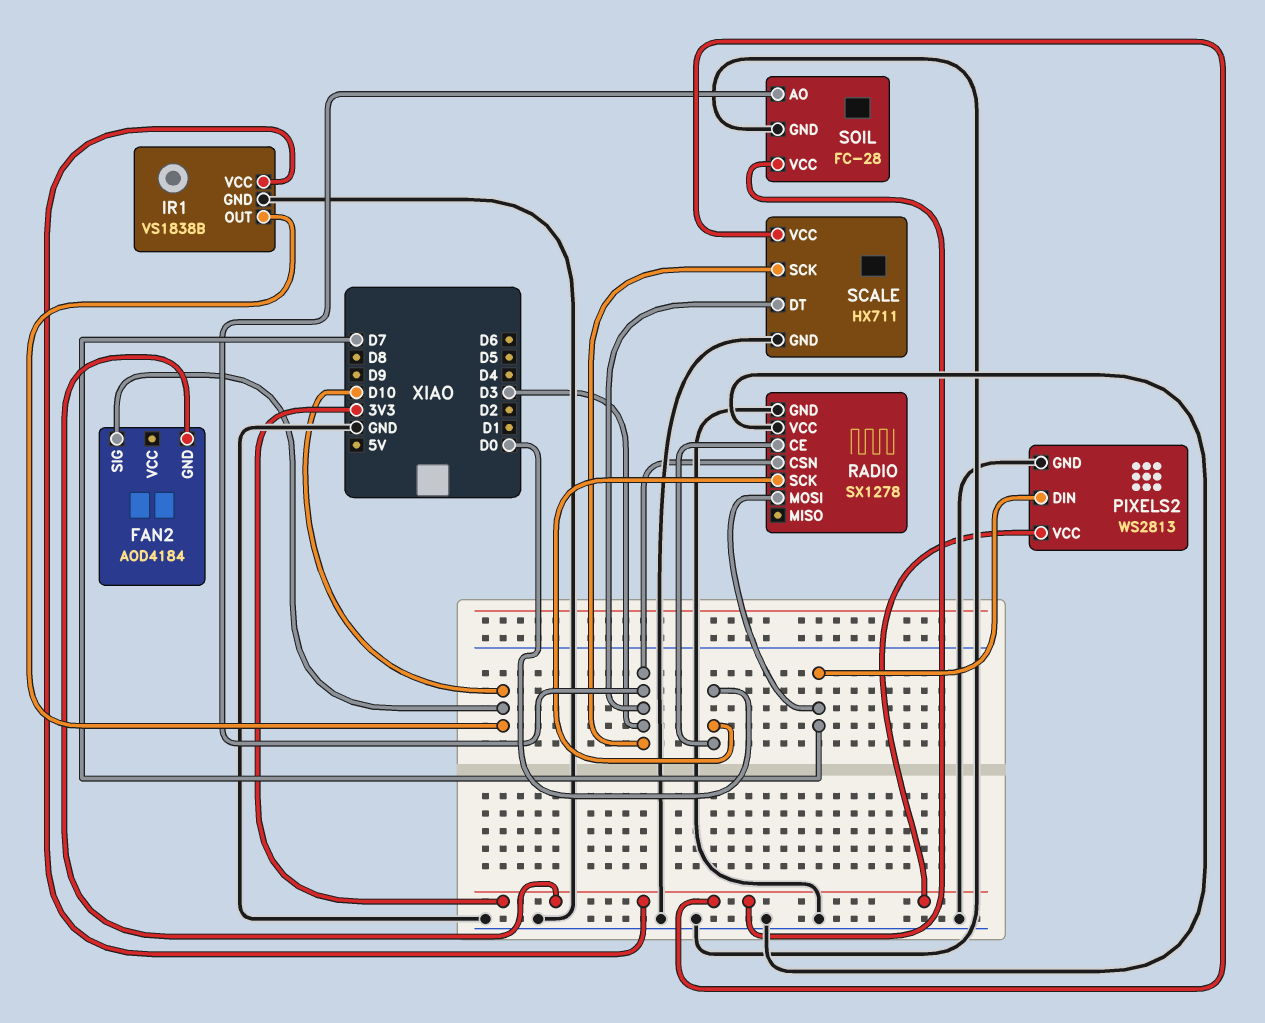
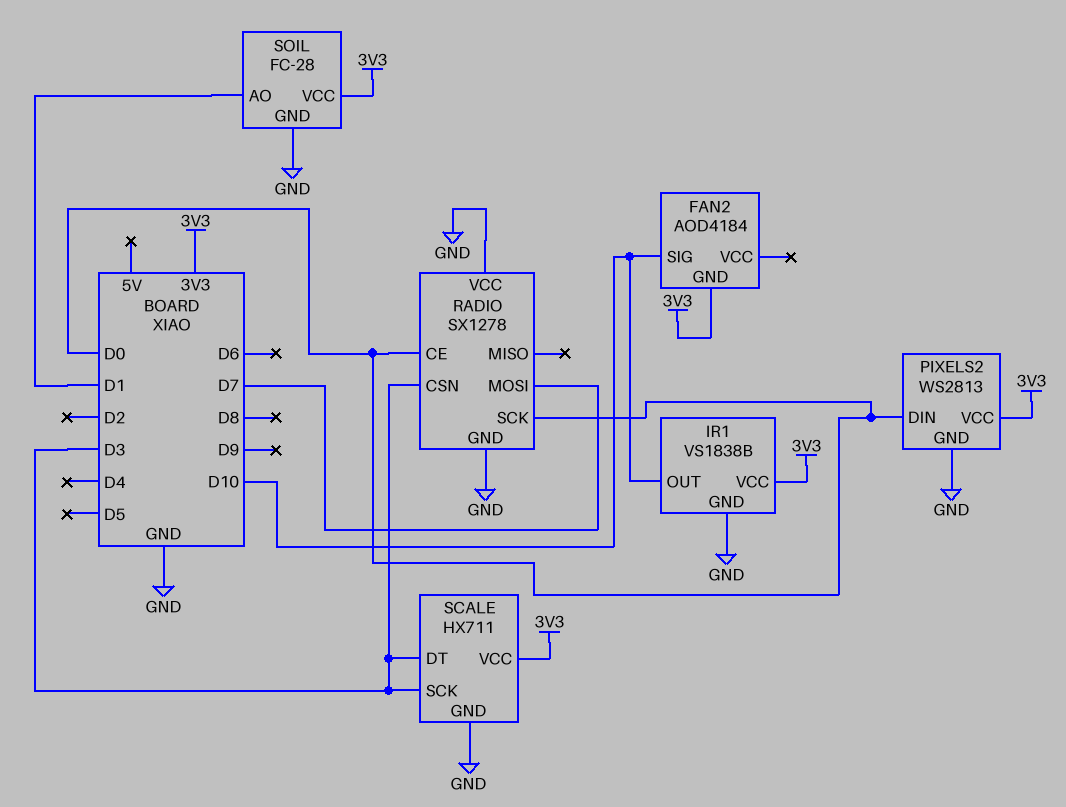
PIXELS2 pin DIN: D7 -> D0
SOIL pin AO: D3 -> D1

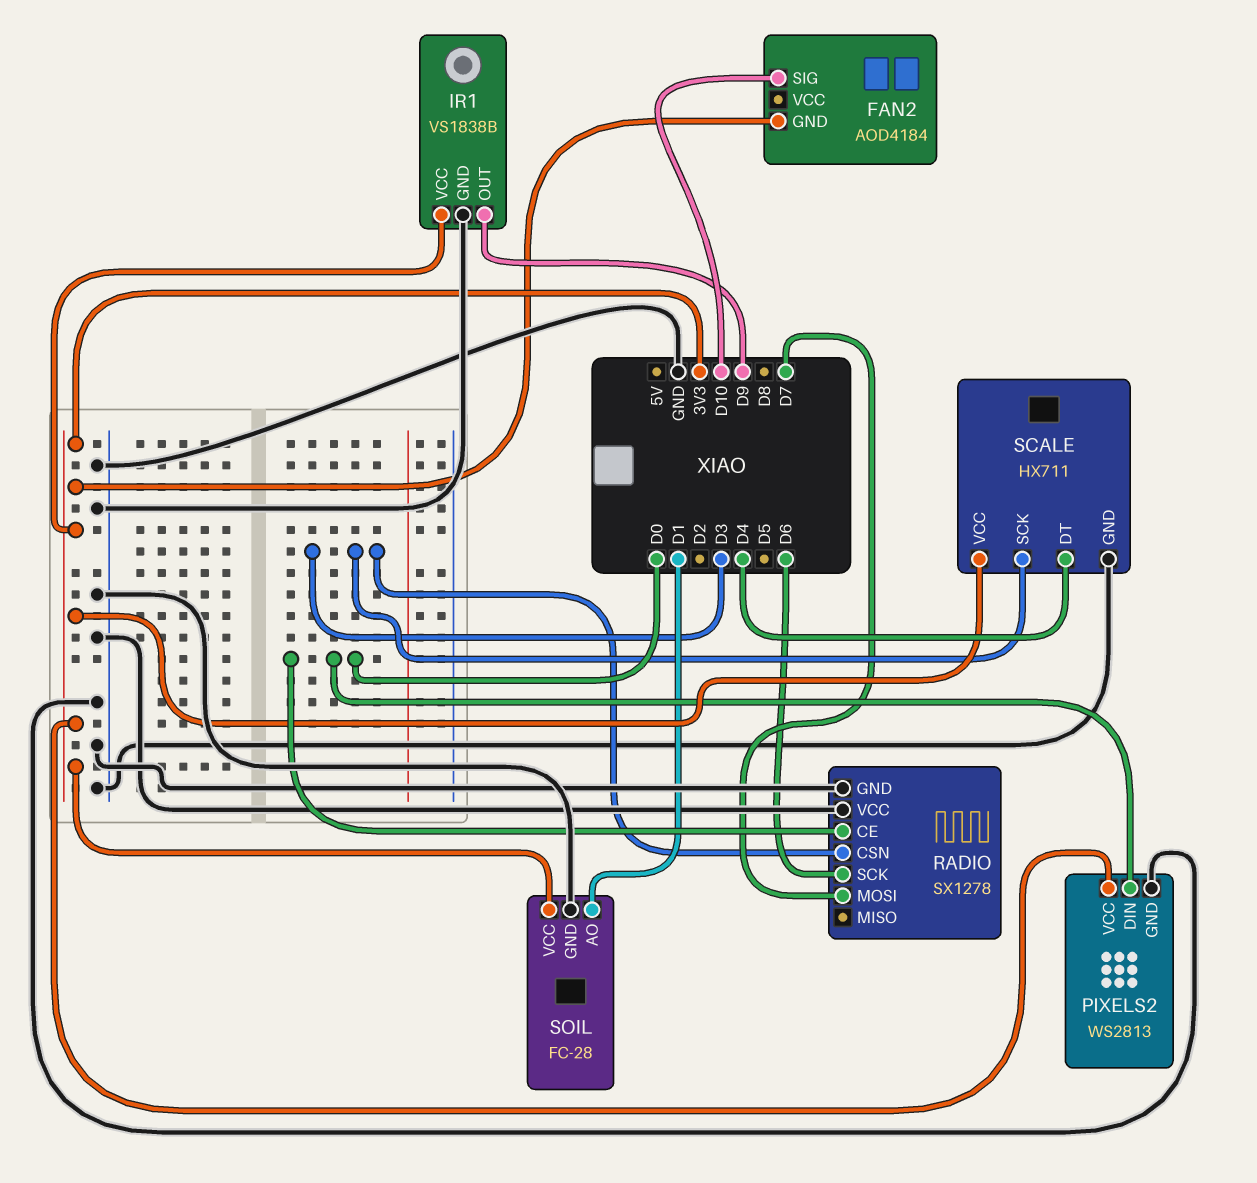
IR1 pin OUT: D10 -> D9
RADIO pin SCK: D0 -> D6
SCALE pin DT: D3 -> D4

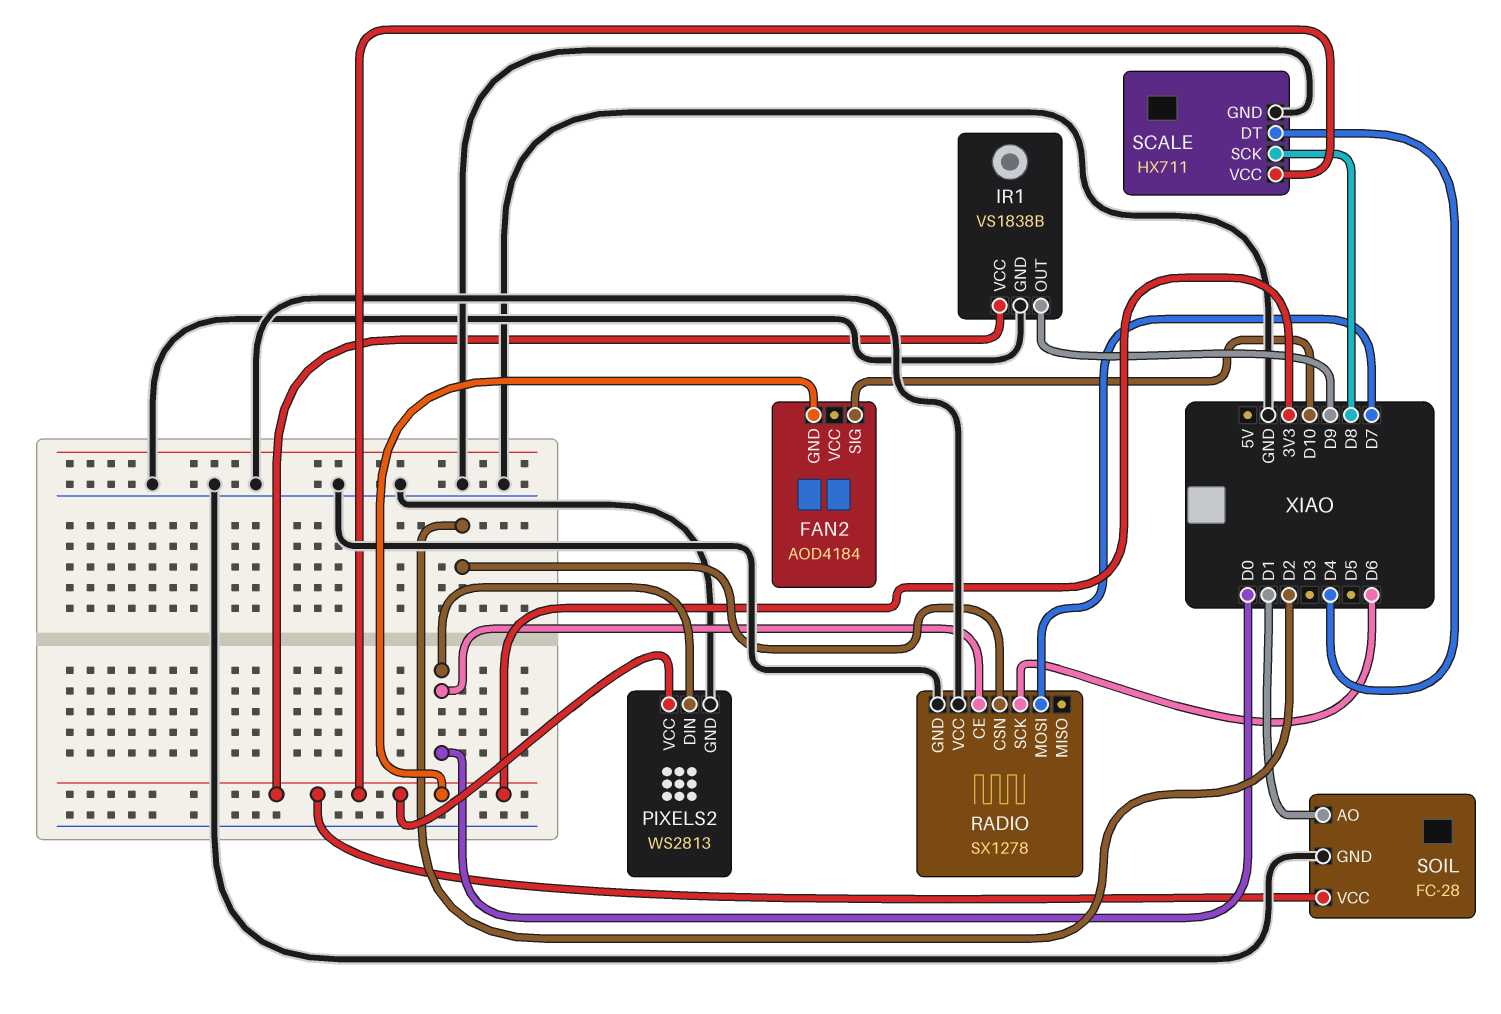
RADIO pin CSN: D3 -> D2
SCALE pin SCK: D3 -> D8

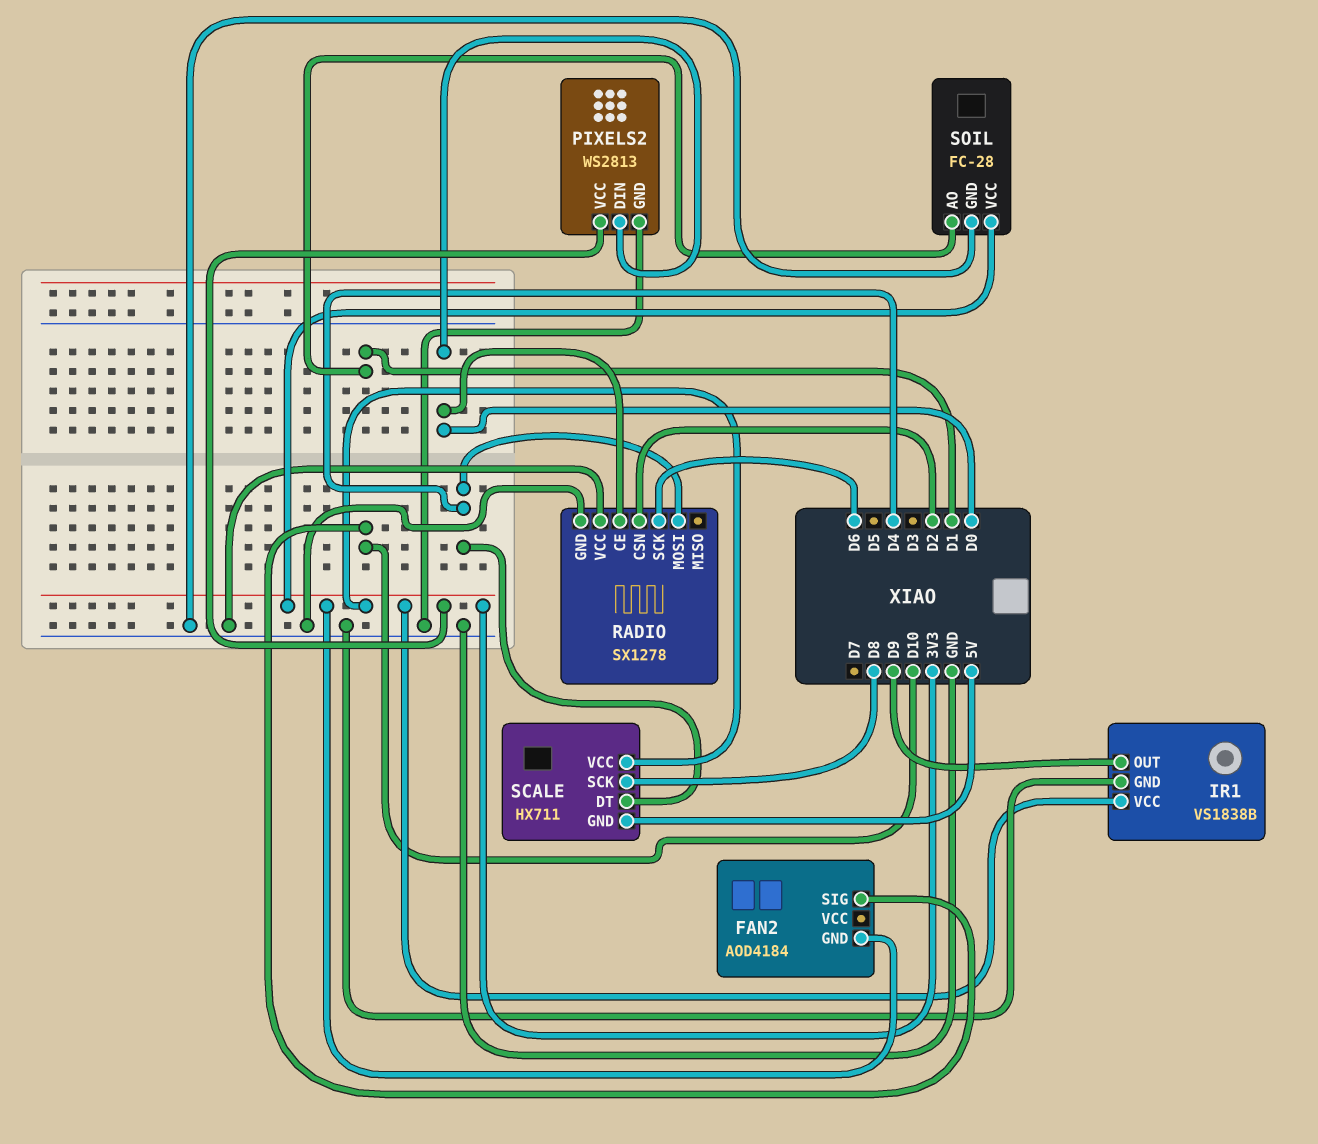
RADIO pin MOSI: D7 -> D4
SCALE pin GND: GND -> 5V

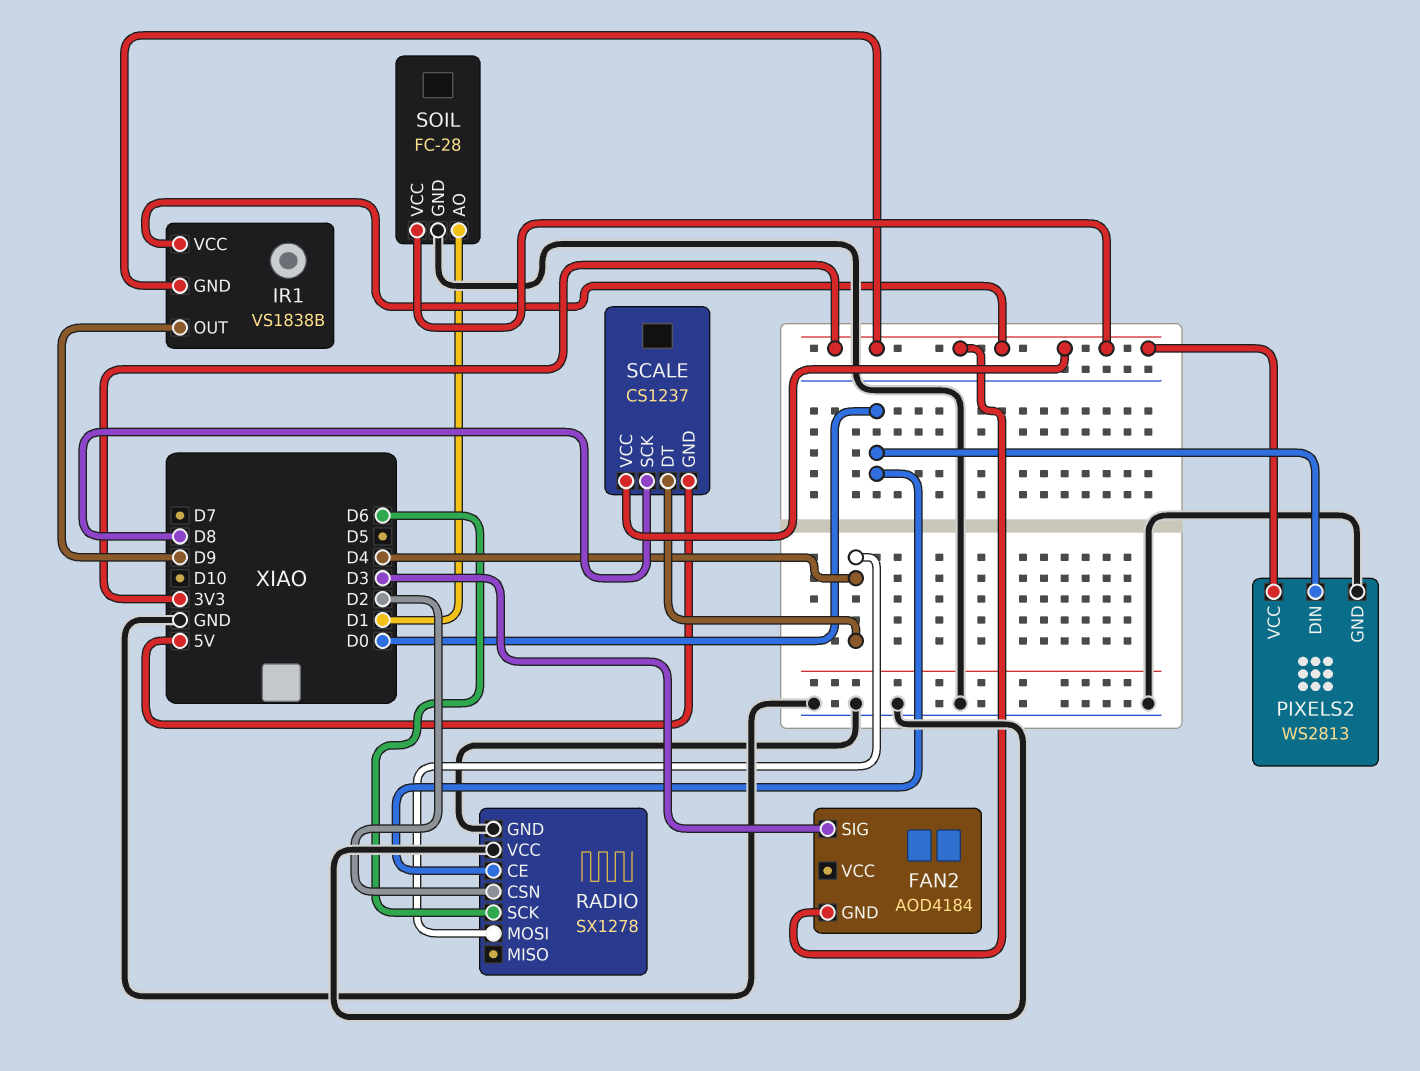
FAN2 pin SIG: D10 -> D3
IR1 pin GND: GND -> 3V3
SCALE: HX711 -> CS1237

